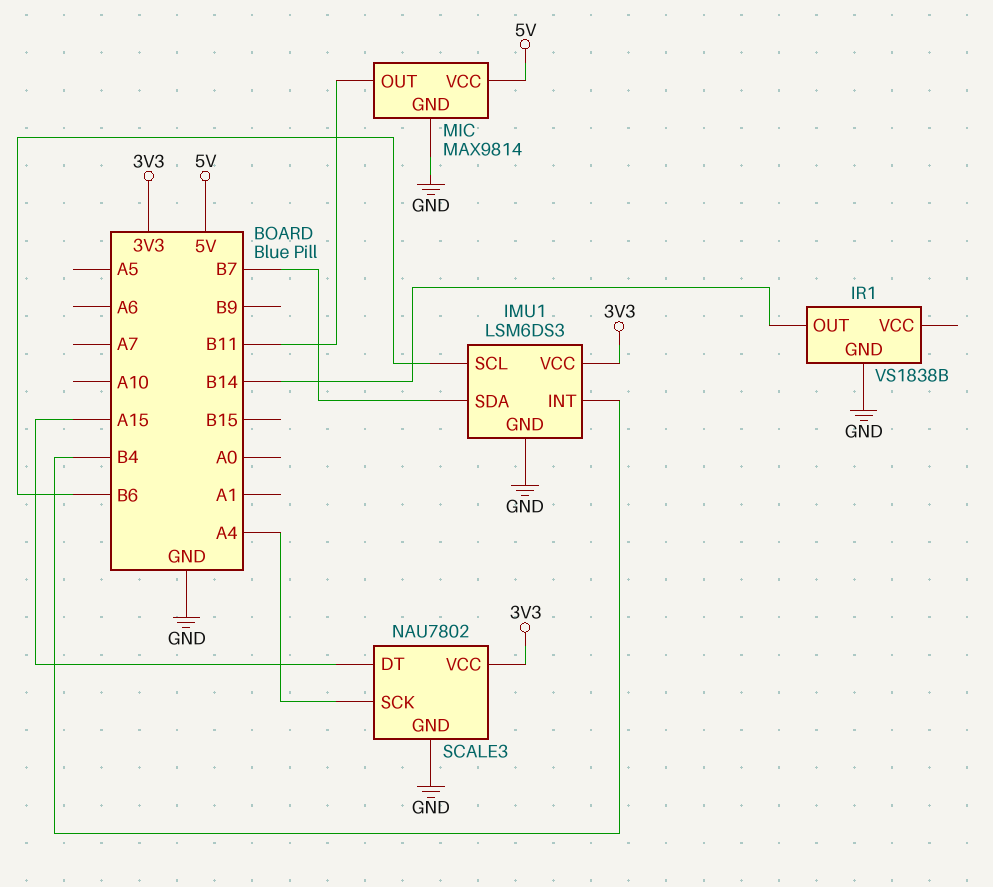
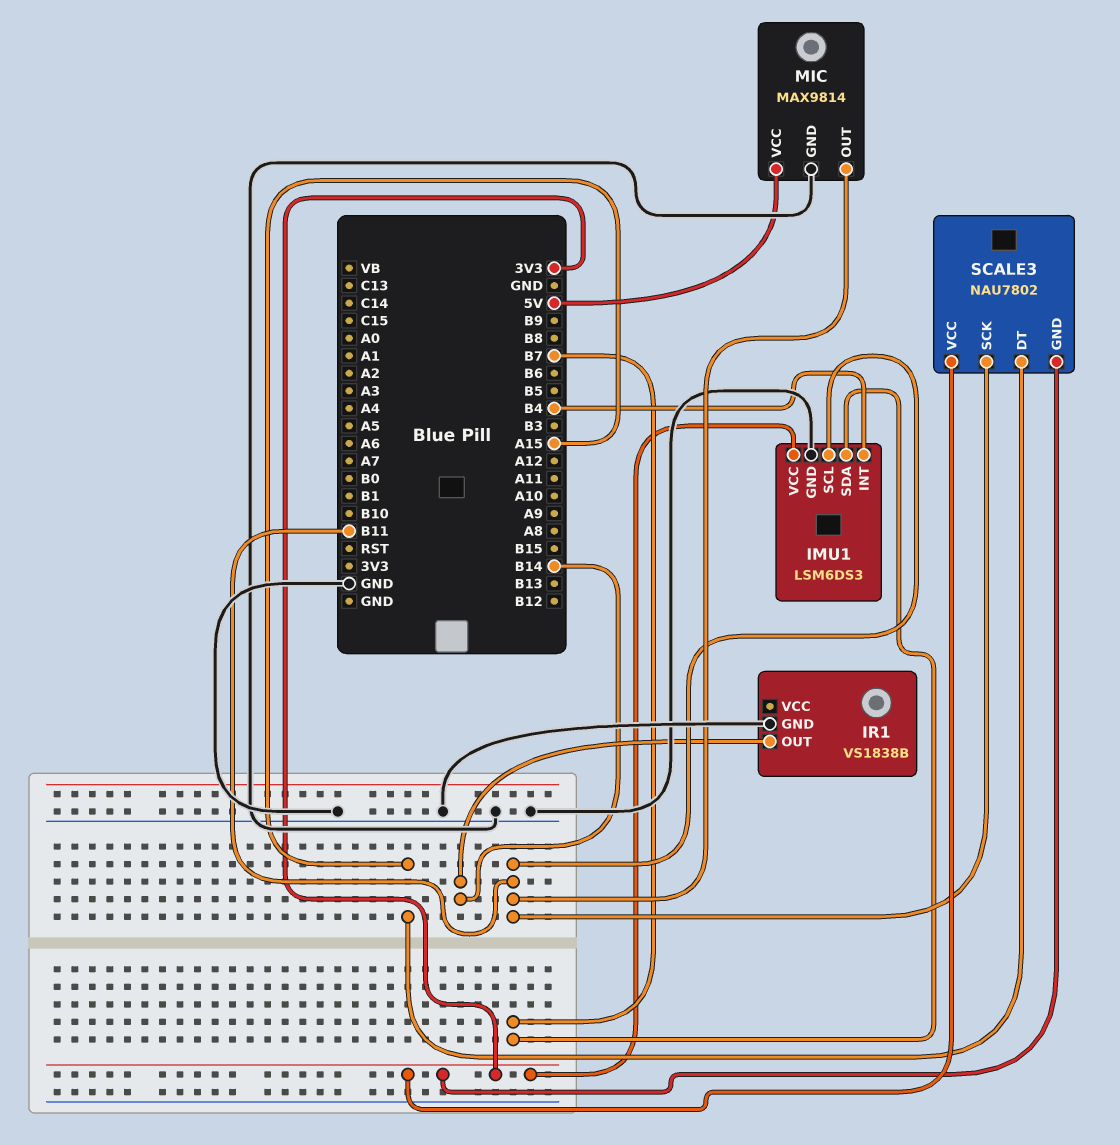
IMU1 pin SCL: B6 -> B11
SCALE3 pin GND: GND -> 3V3
SCALE3 pin SCK: A4 -> B11

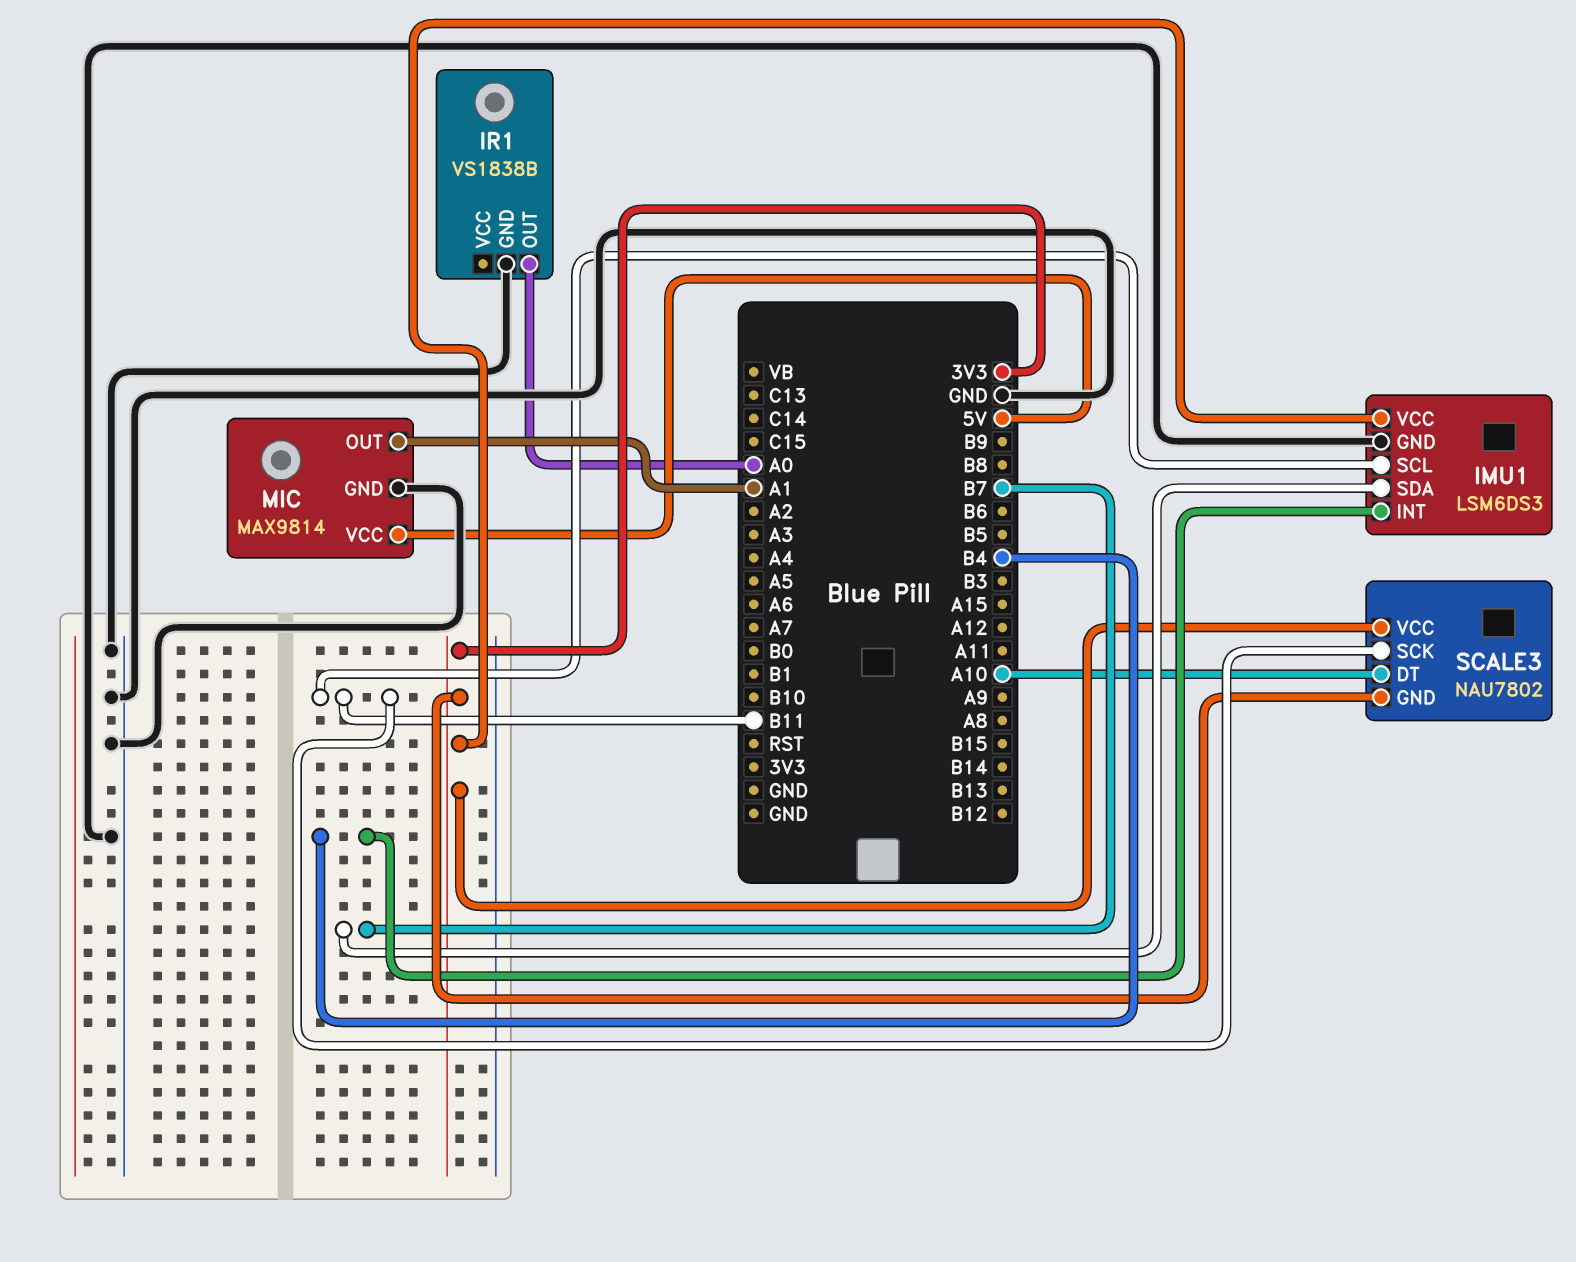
IR1 pin OUT: B14 -> A0
MIC pin OUT: B11 -> A1
SCALE3 pin DT: A15 -> A10

